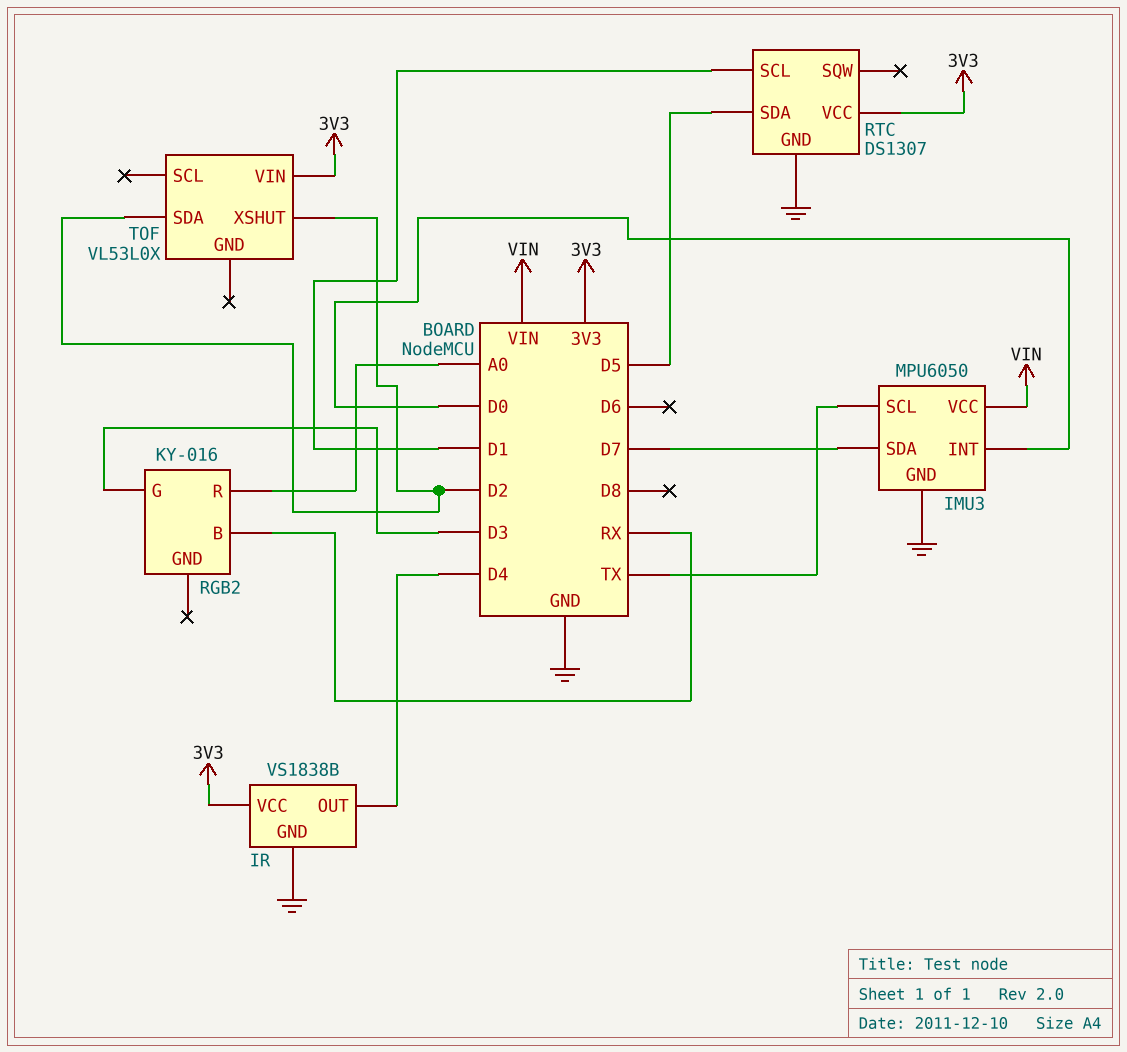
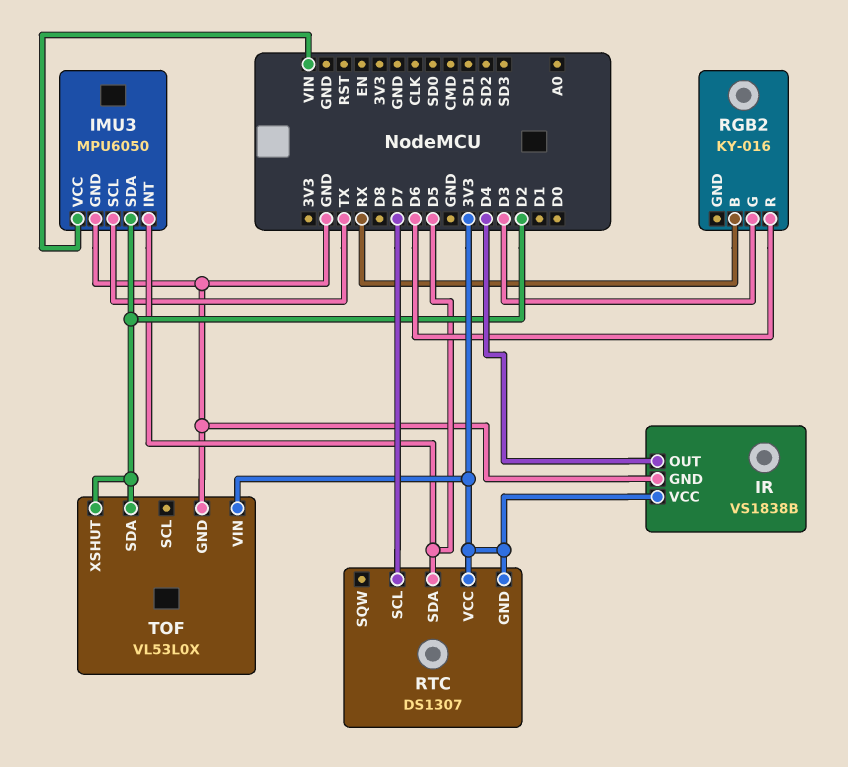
IMU3 pin INT: D0 -> D5
IMU3 pin SDA: D7 -> D2
RGB2 pin R: A0 -> D6
RTC pin GND: GND -> 3V3
RTC pin SCL: D1 -> D7
TOF pin GND: none -> GND

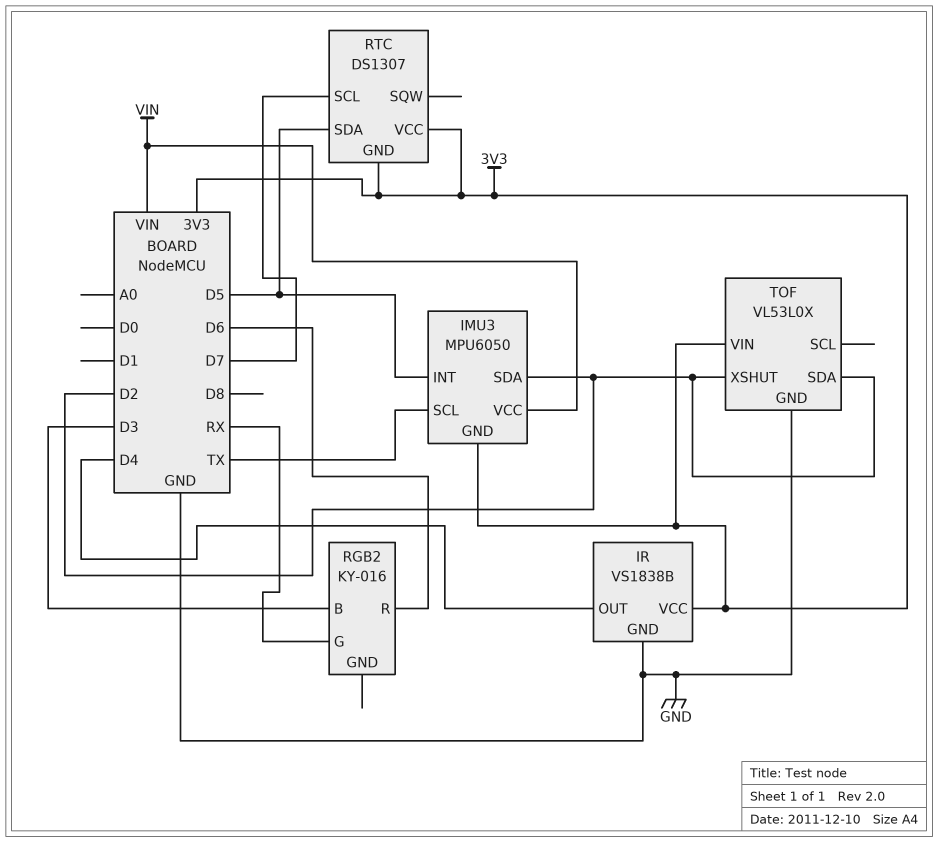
IMU3 pin GND: GND -> 3V3
RGB2 pin B: RX -> D3
RGB2 pin G: D3 -> RX

